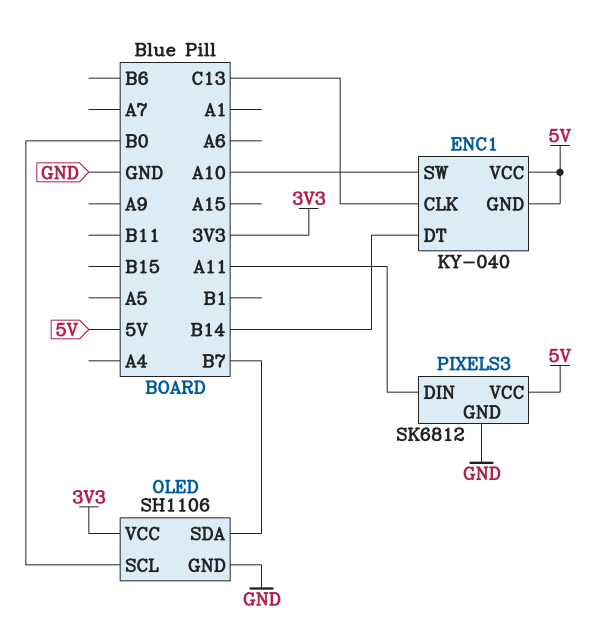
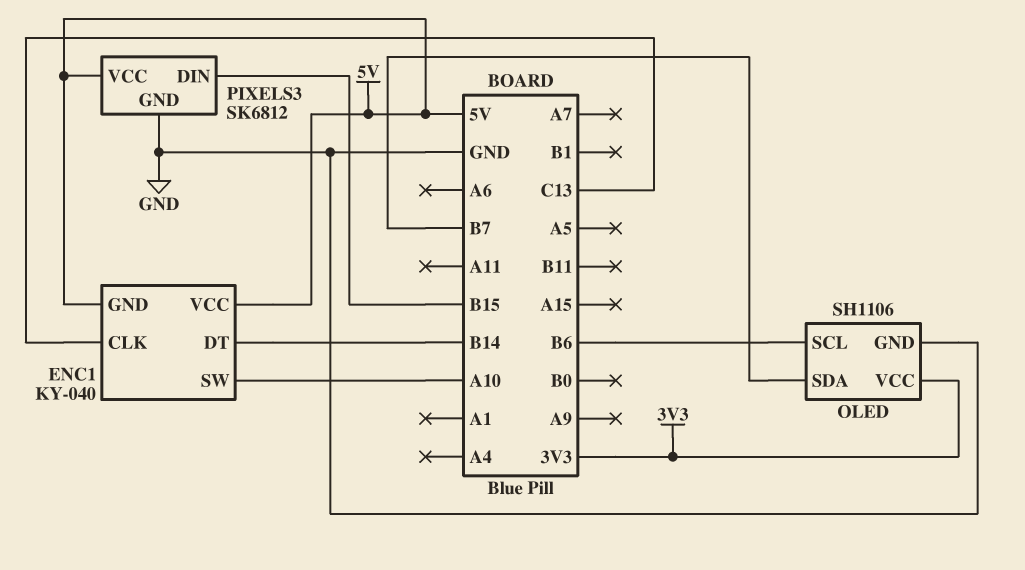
OLED pin SCL: B0 -> B6
PIXELS3 pin DIN: A11 -> B15

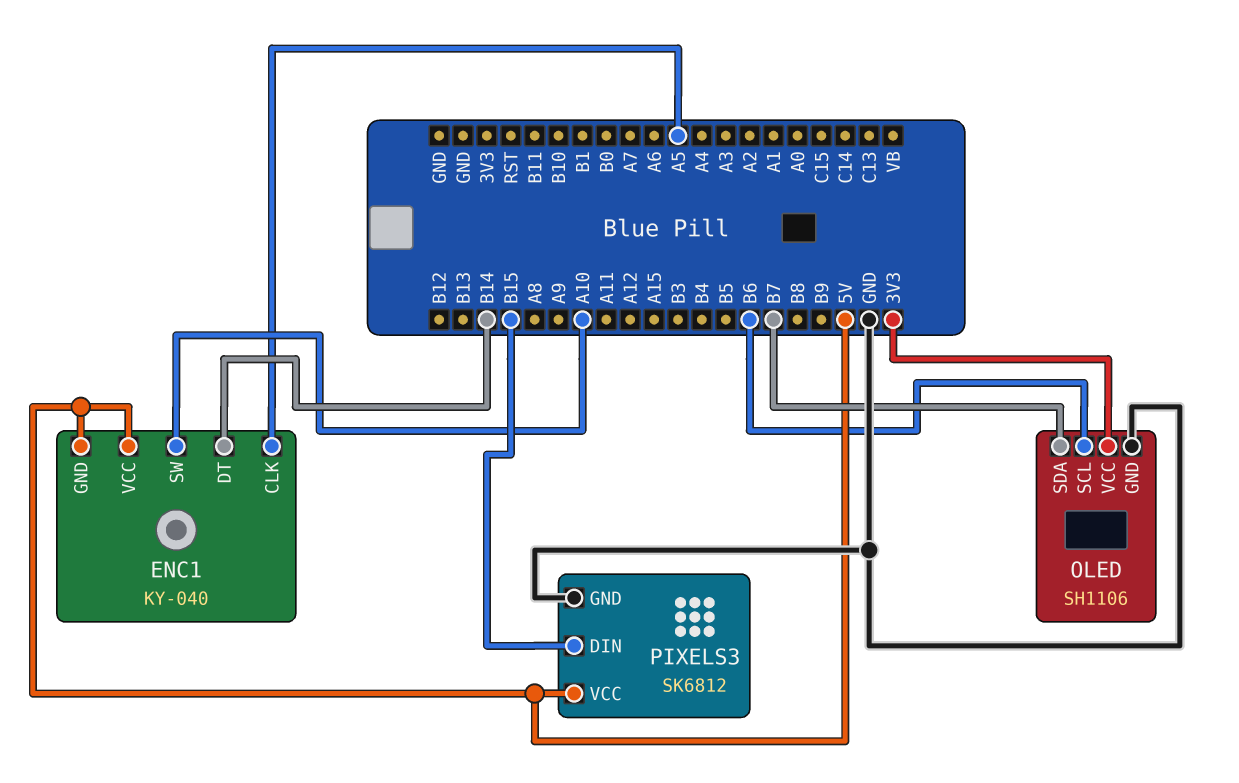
ENC1 pin CLK: C13 -> A5

